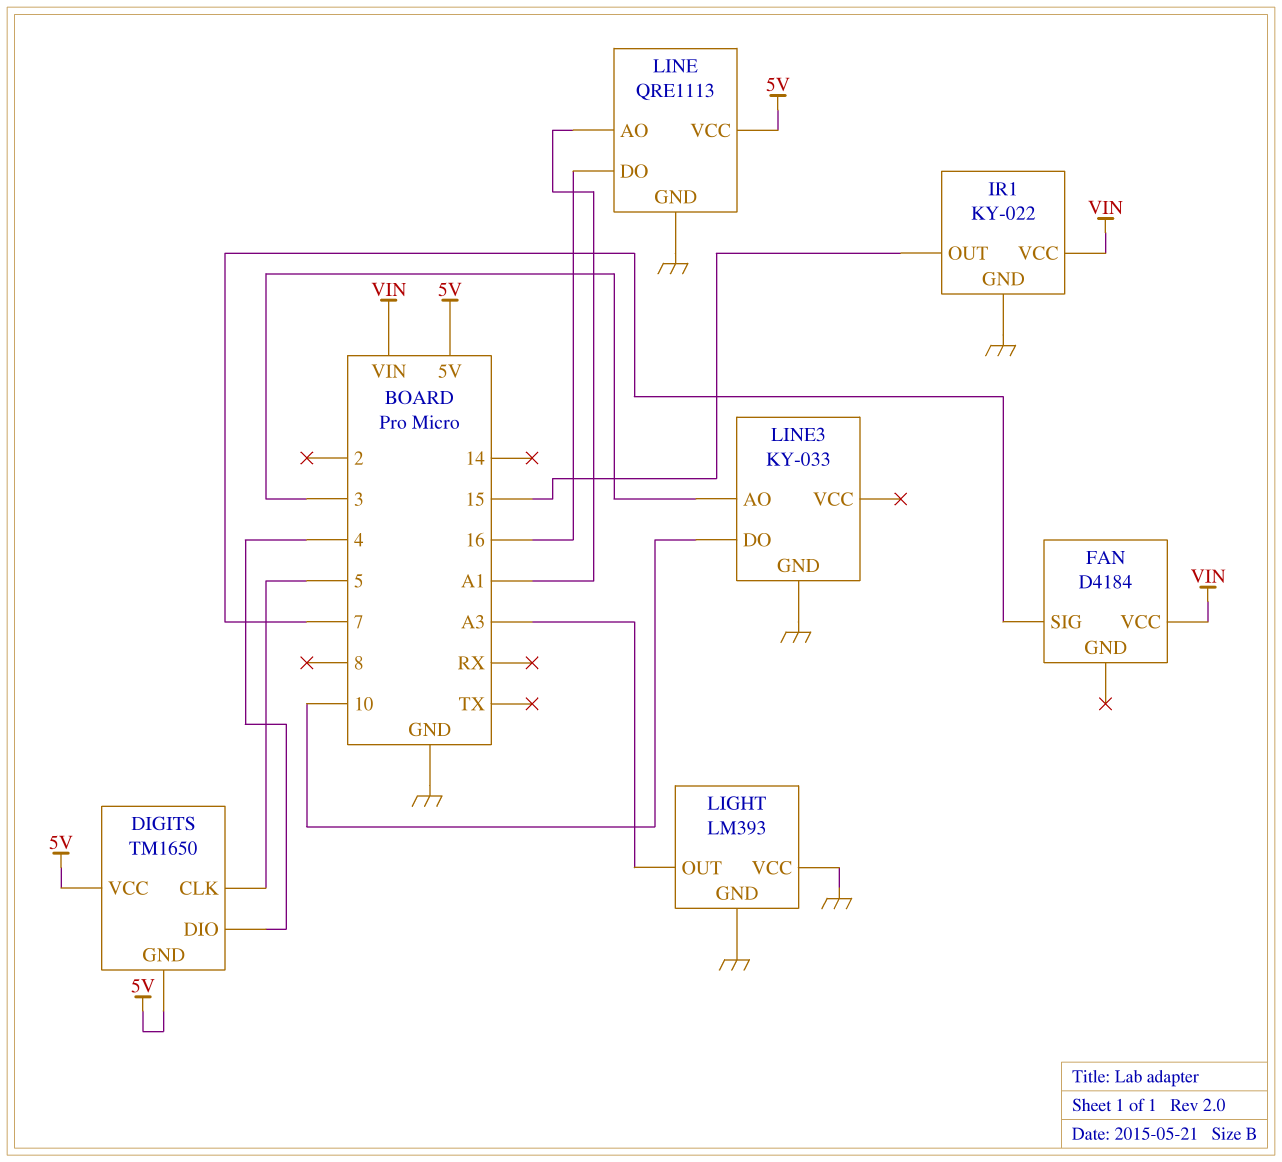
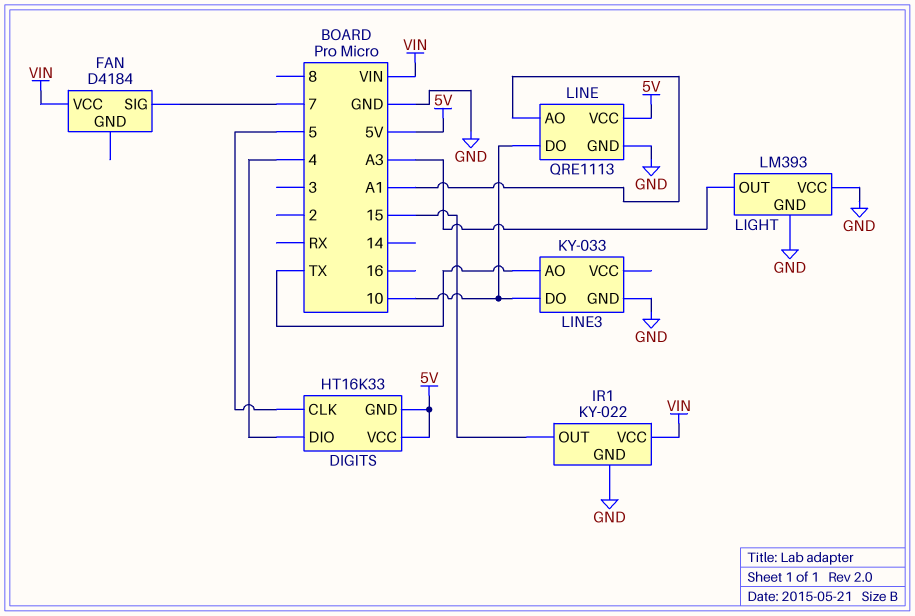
DIGITS: TM1650 -> HT16K33
LINE pin DO: 16 -> 10
LINE3 pin AO: 3 -> TX

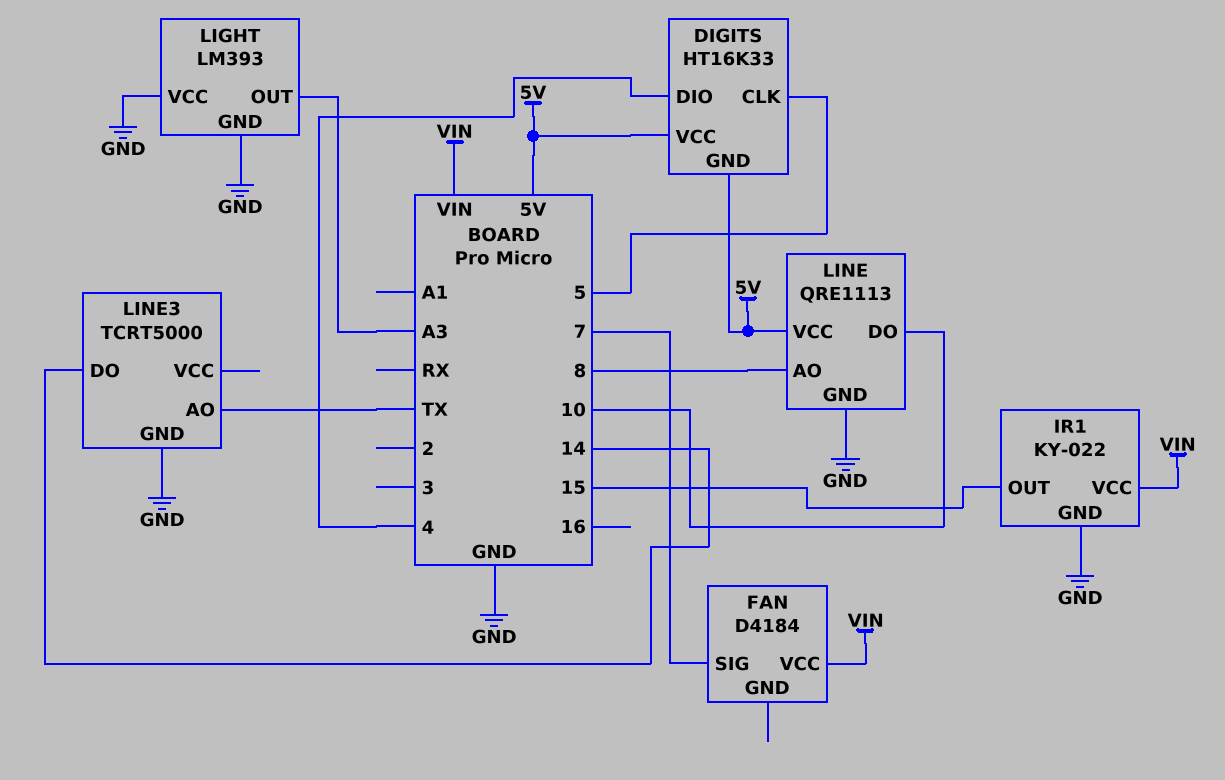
LINE pin AO: A1 -> 8
LINE3: KY-033 -> TCRT5000
LINE3 pin DO: 10 -> 14

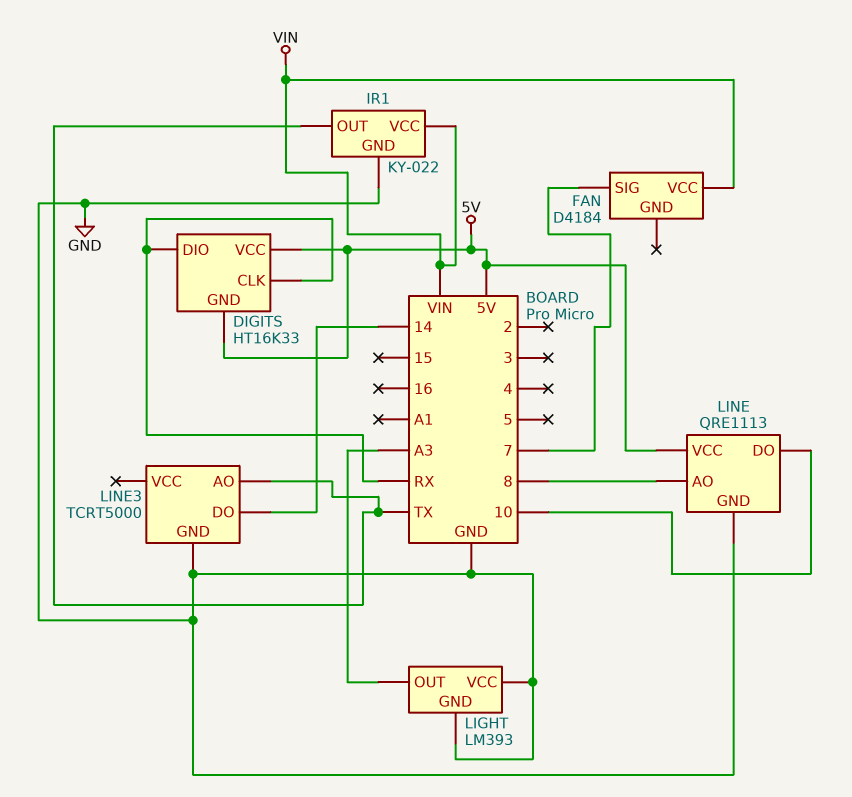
DIGITS pin CLK: 5 -> RX
DIGITS pin DIO: 4 -> RX
IR1 pin OUT: 15 -> TX

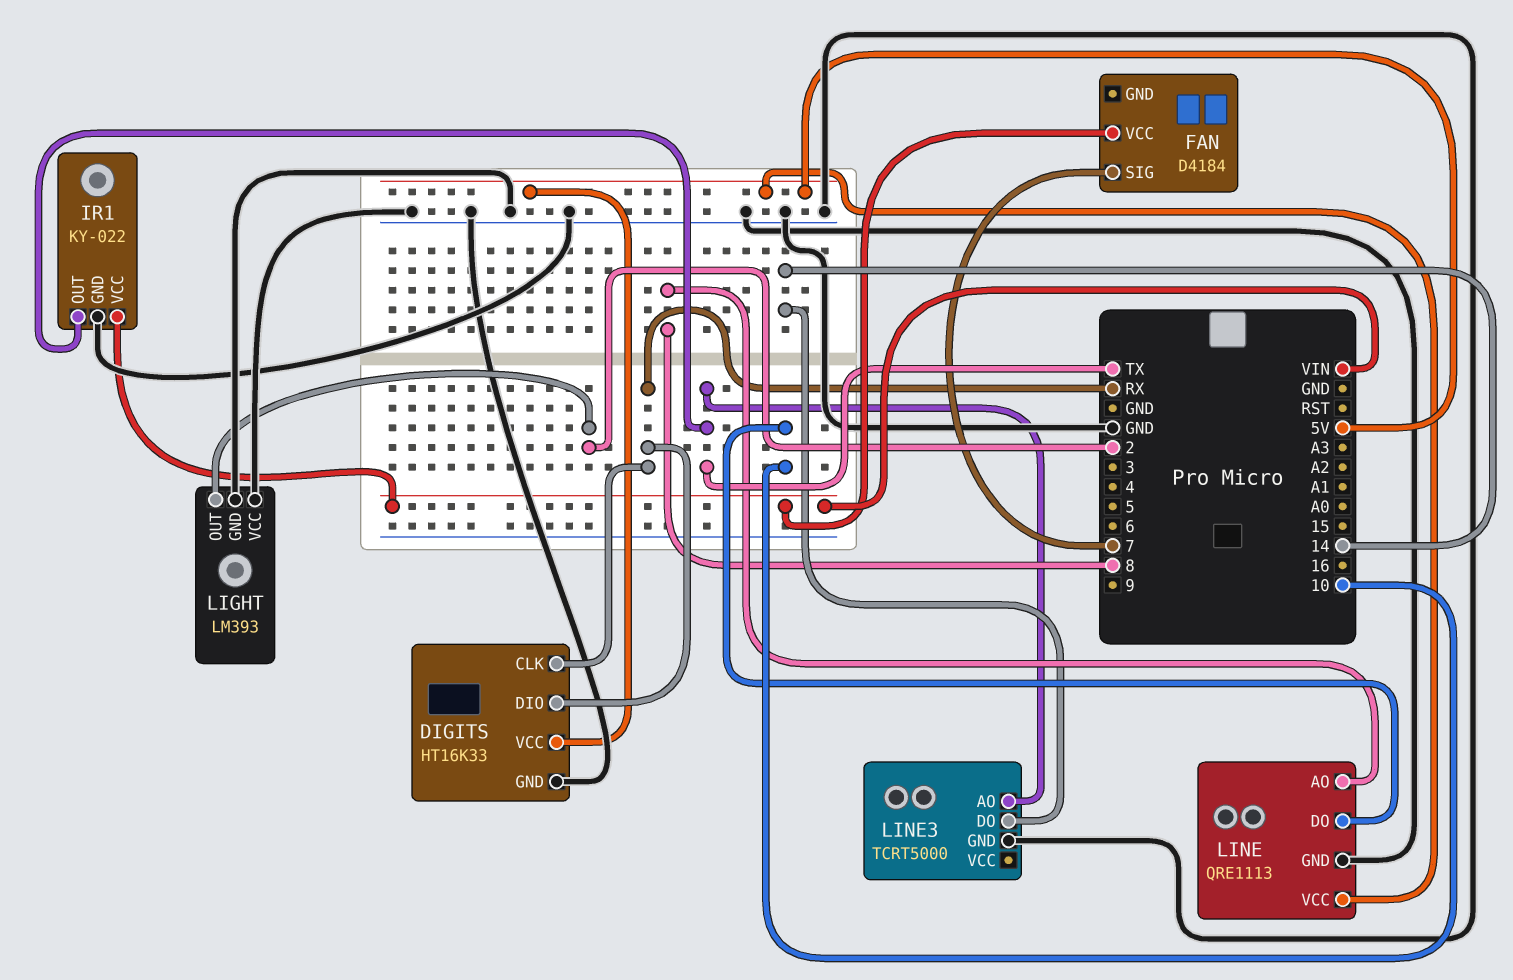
DIGITS pin GND: 5V -> GND
LIGHT pin OUT: A3 -> 2

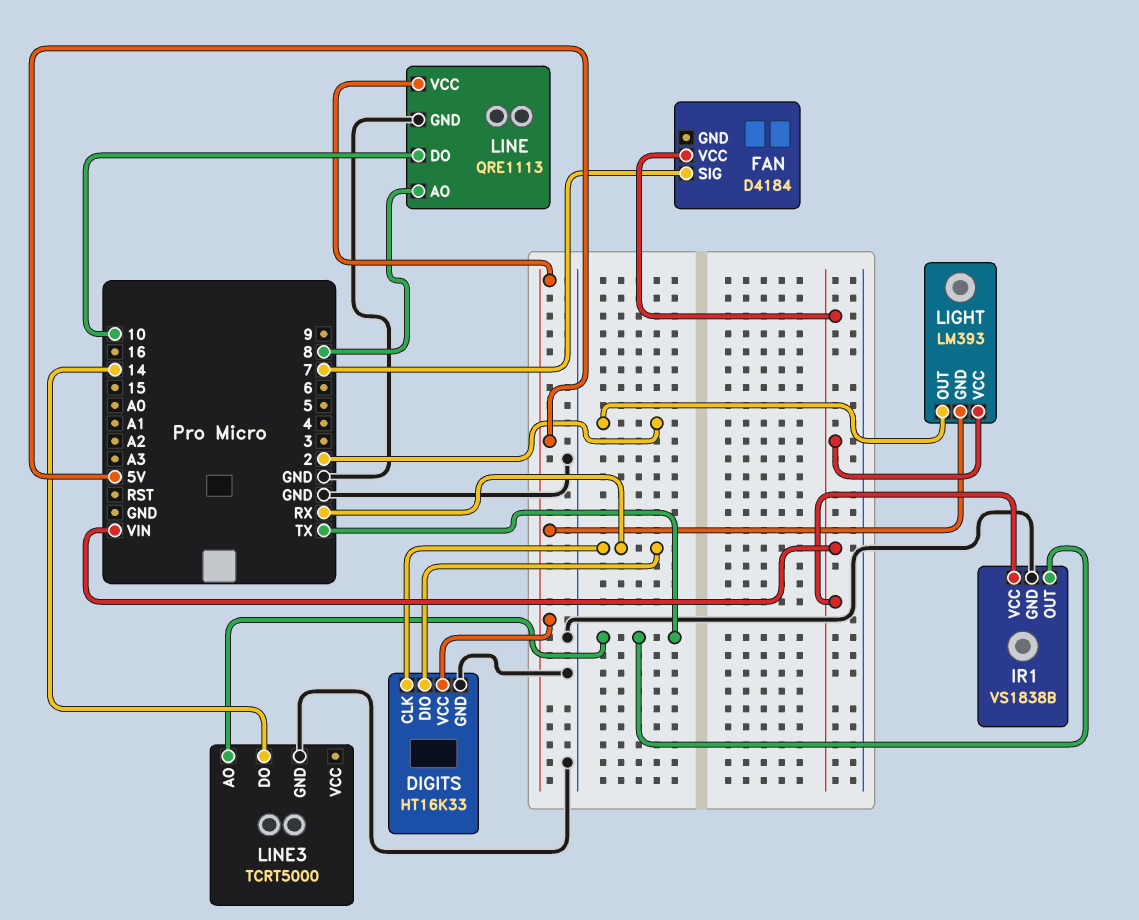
IR1: KY-022 -> VS1838B
LIGHT pin GND: GND -> 5V
LIGHT pin VCC: GND -> VIN

